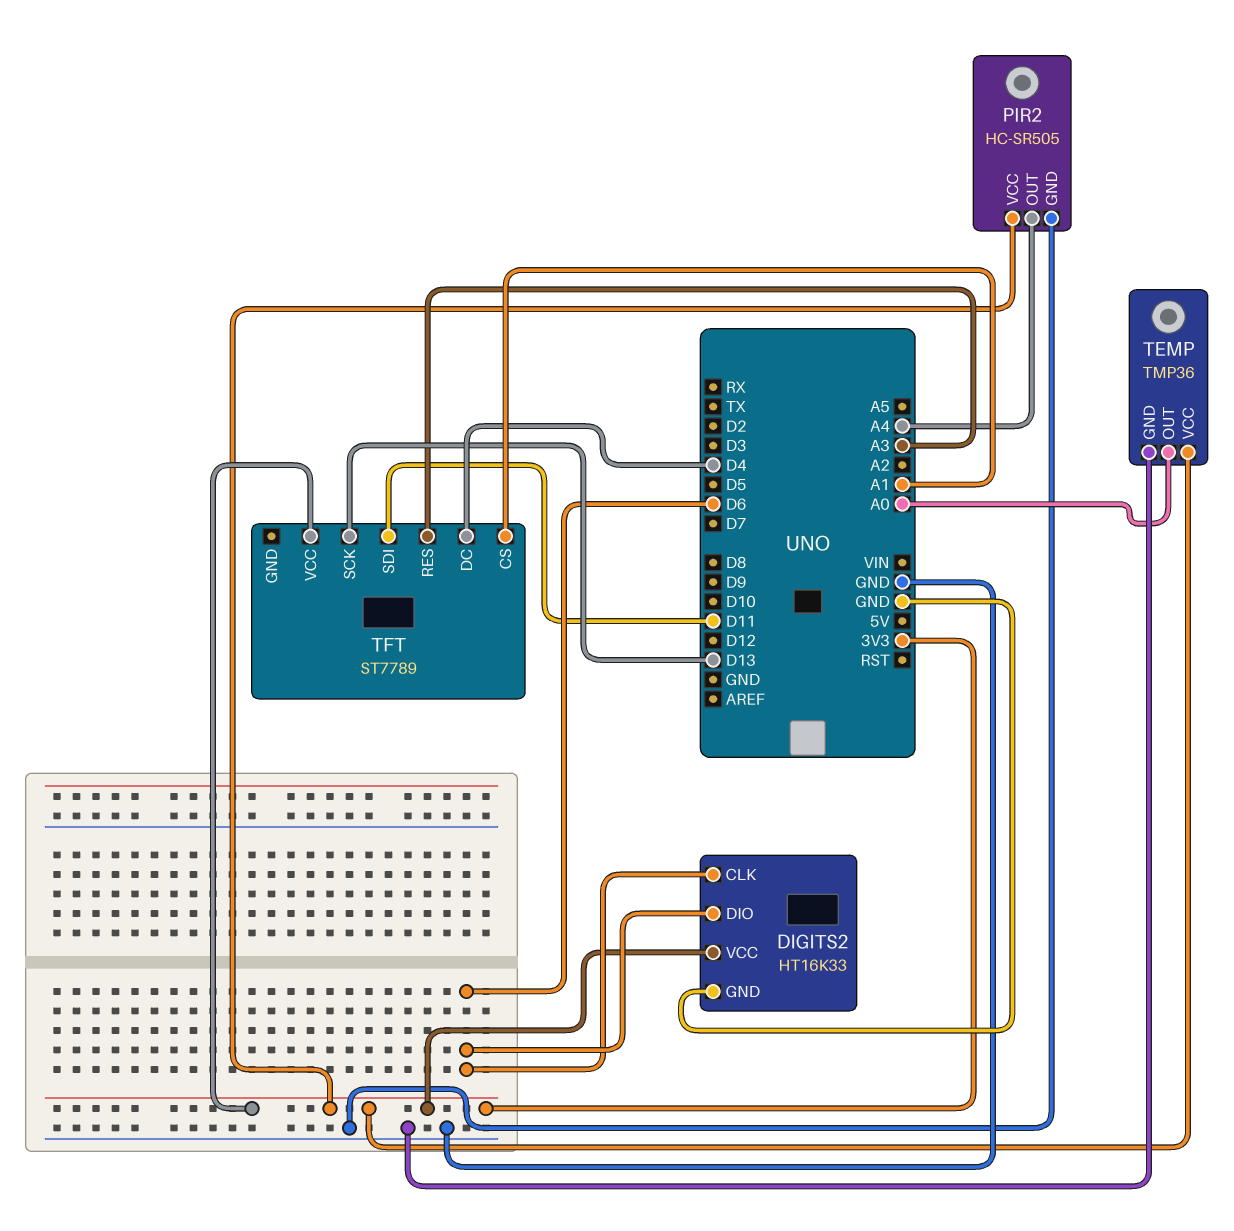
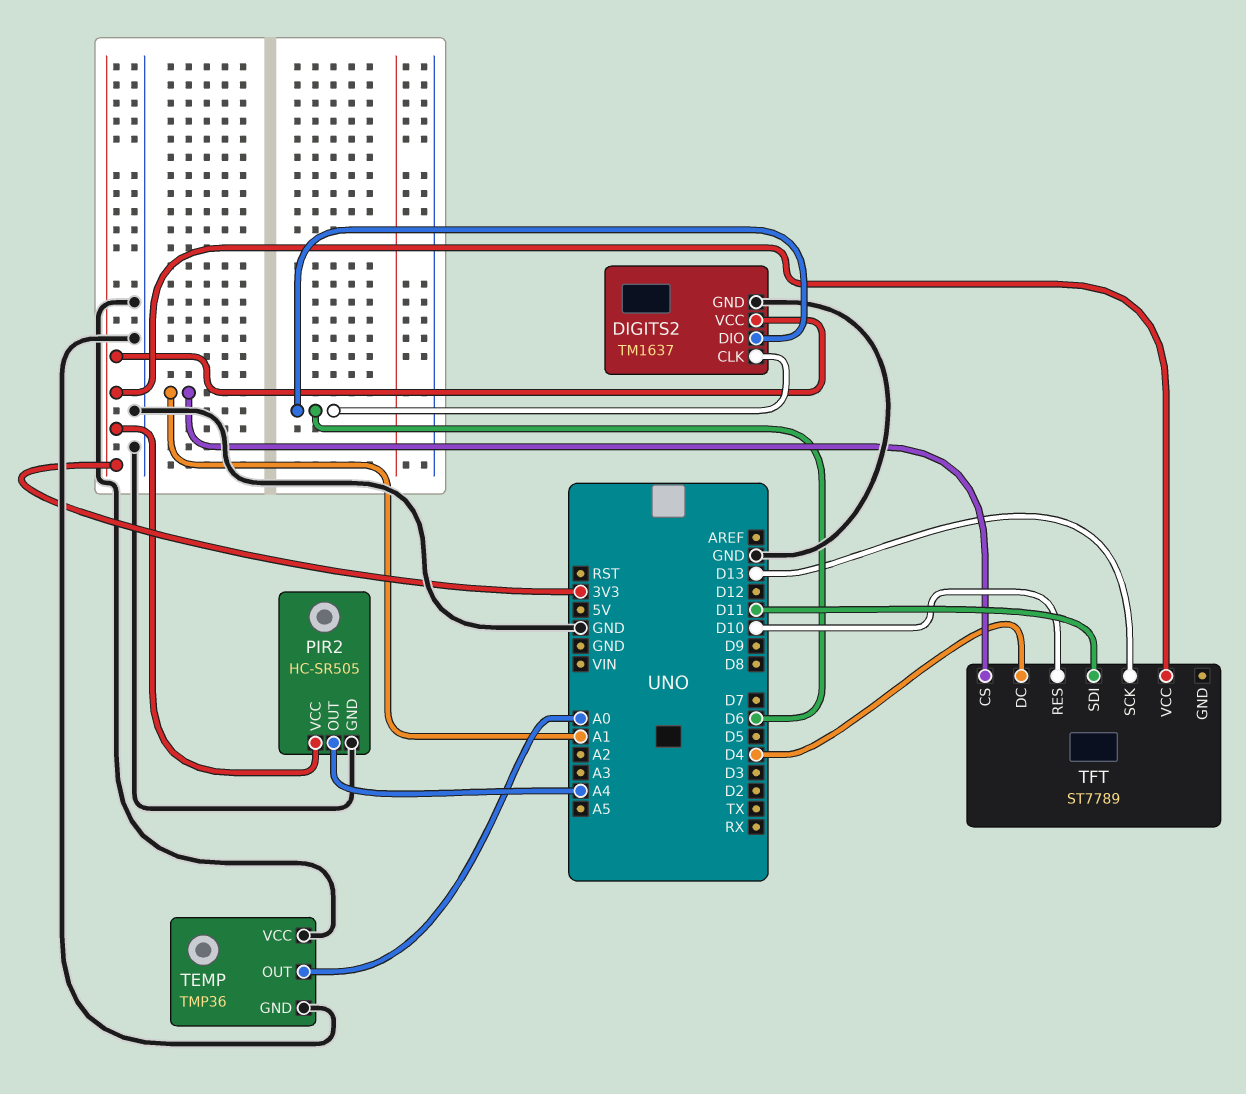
DIGITS2: HT16K33 -> TM1637
TEMP pin VCC: 3V3 -> GND
TFT pin RES: A3 -> D10

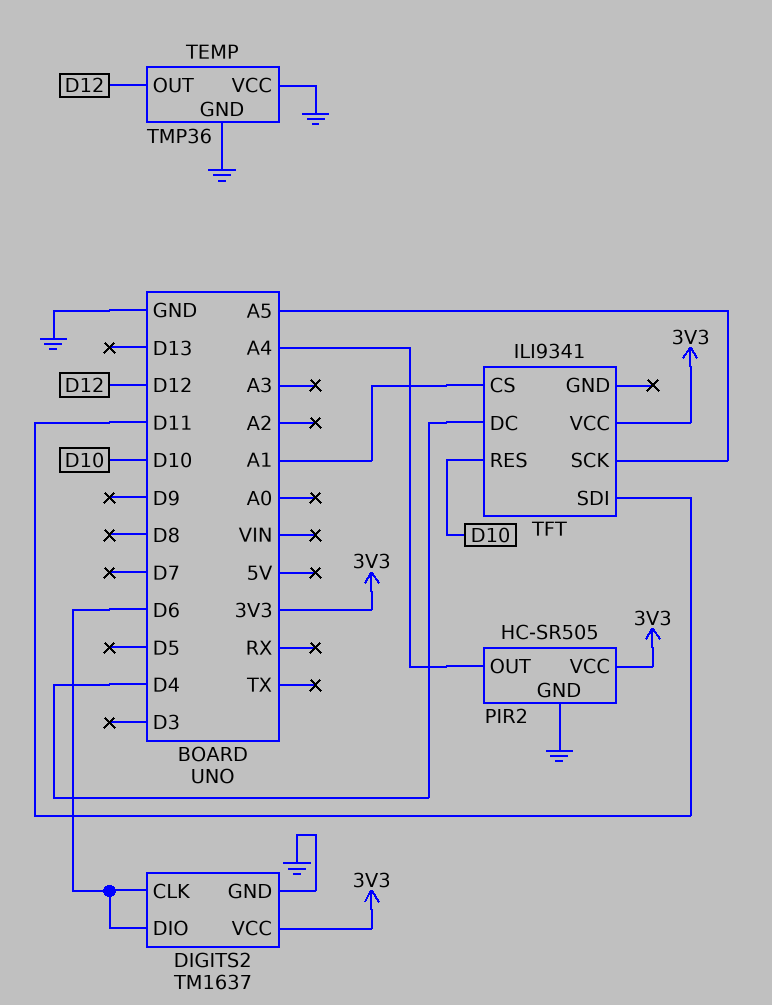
TEMP pin OUT: A0 -> D12
TFT: ST7789 -> ILI9341
TFT pin SCK: D13 -> A5

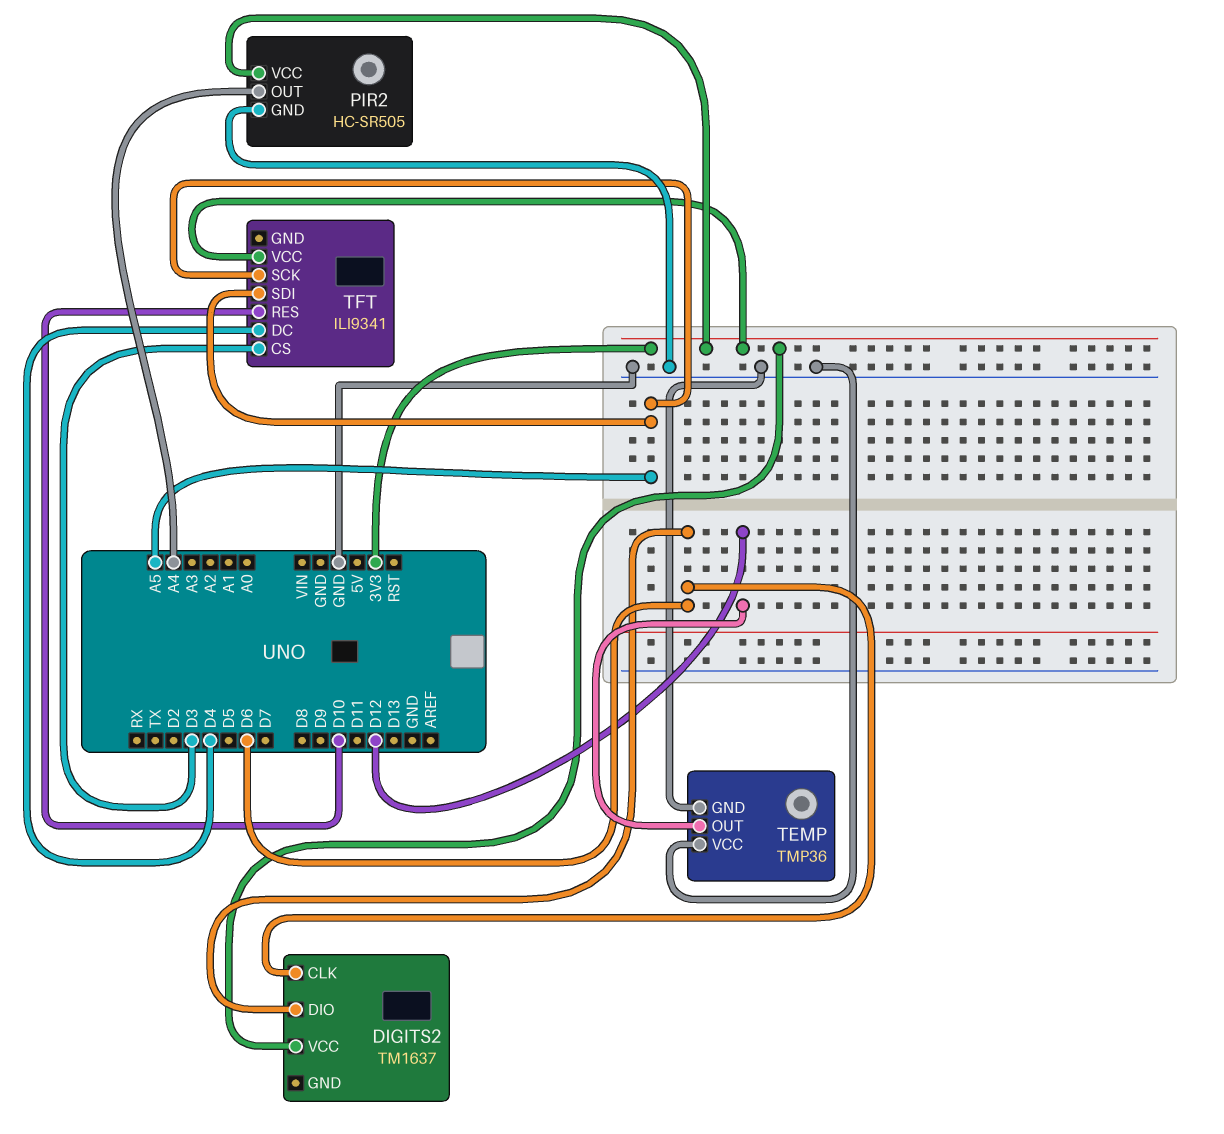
DIGITS2 pin GND: GND -> none
TFT pin CS: A1 -> D3
TFT pin SDI: D11 -> A5

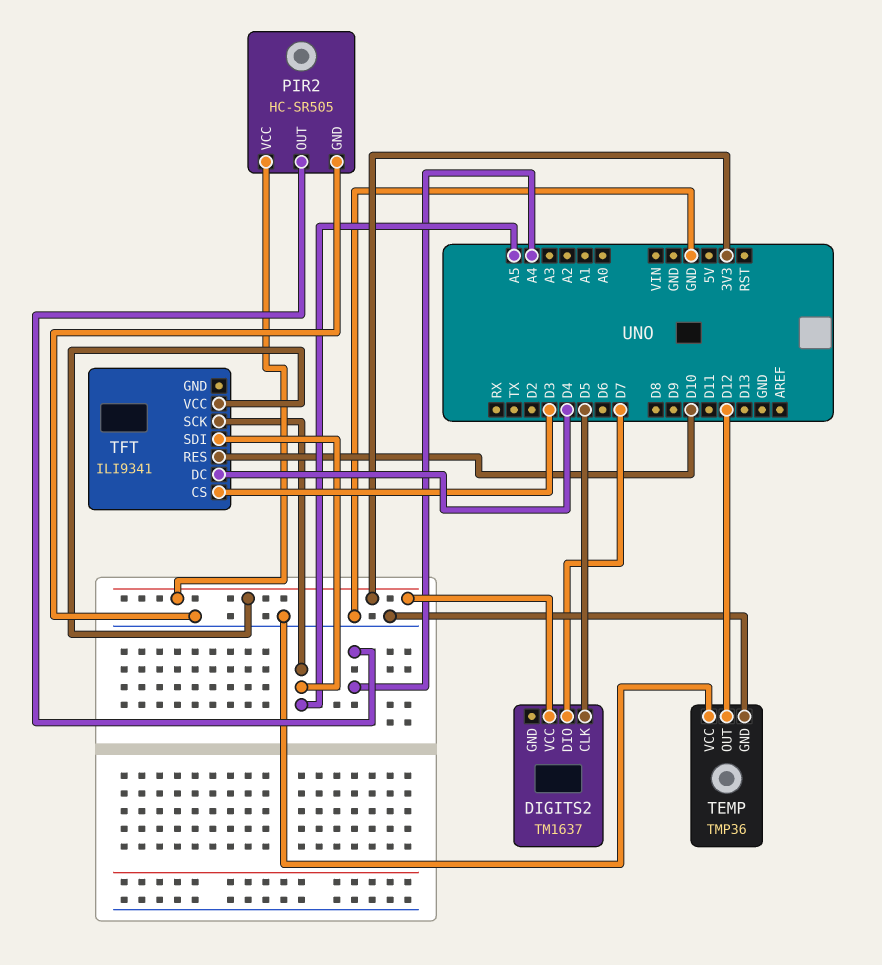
DIGITS2 pin CLK: D6 -> D5
DIGITS2 pin DIO: D6 -> D7

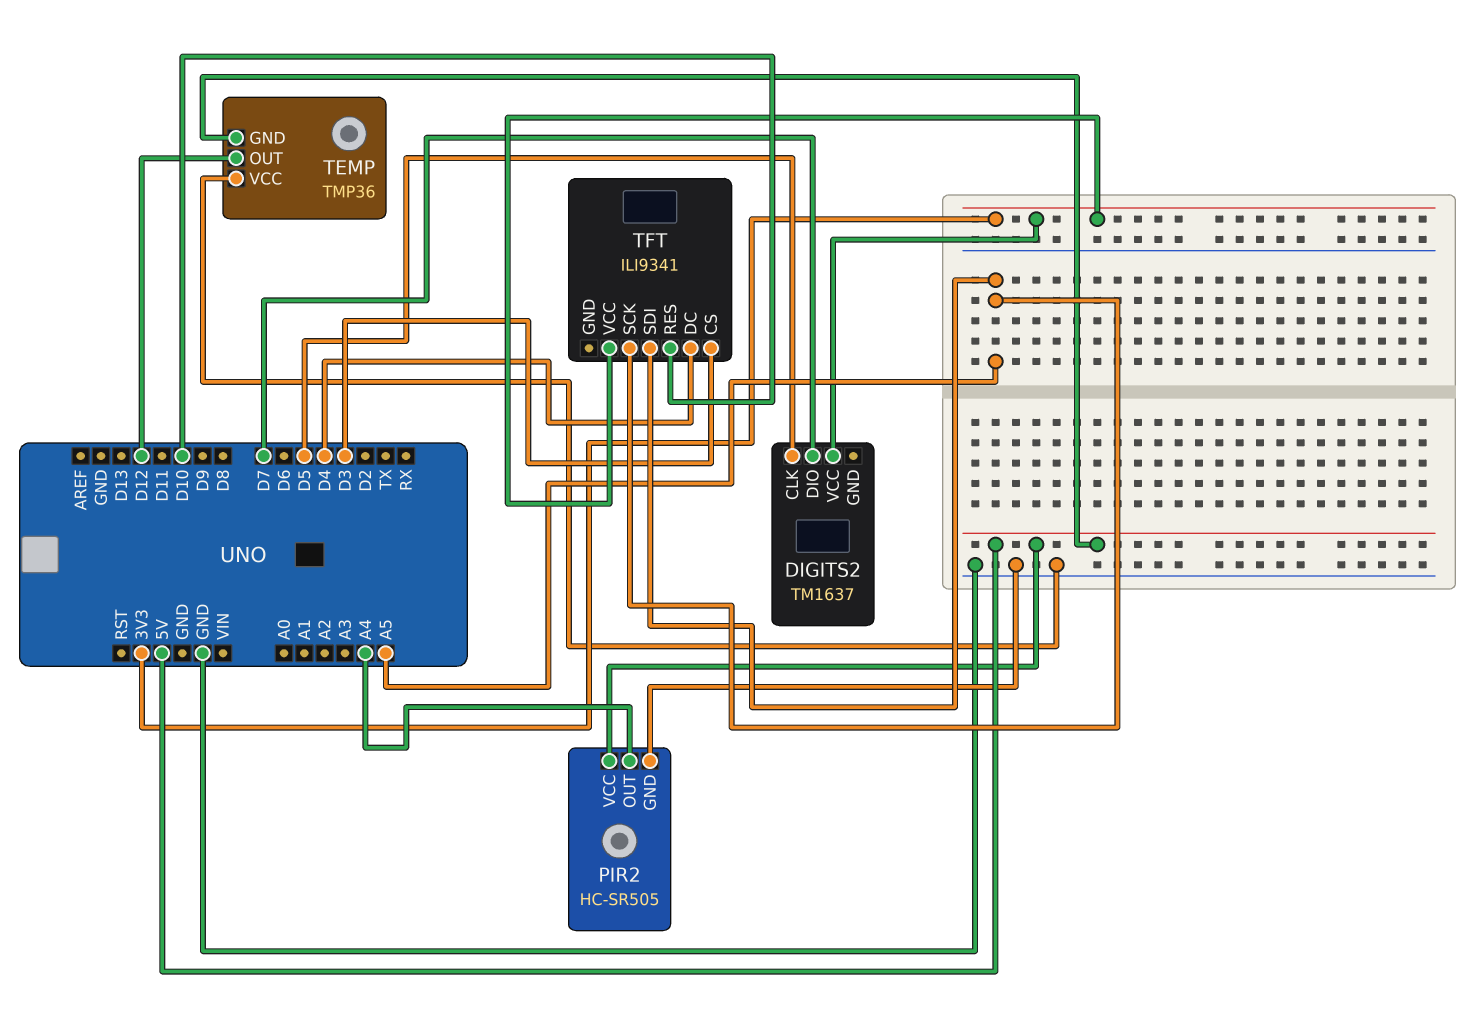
PIR2 pin VCC: 3V3 -> 5V
TEMP pin GND: GND -> 5V

